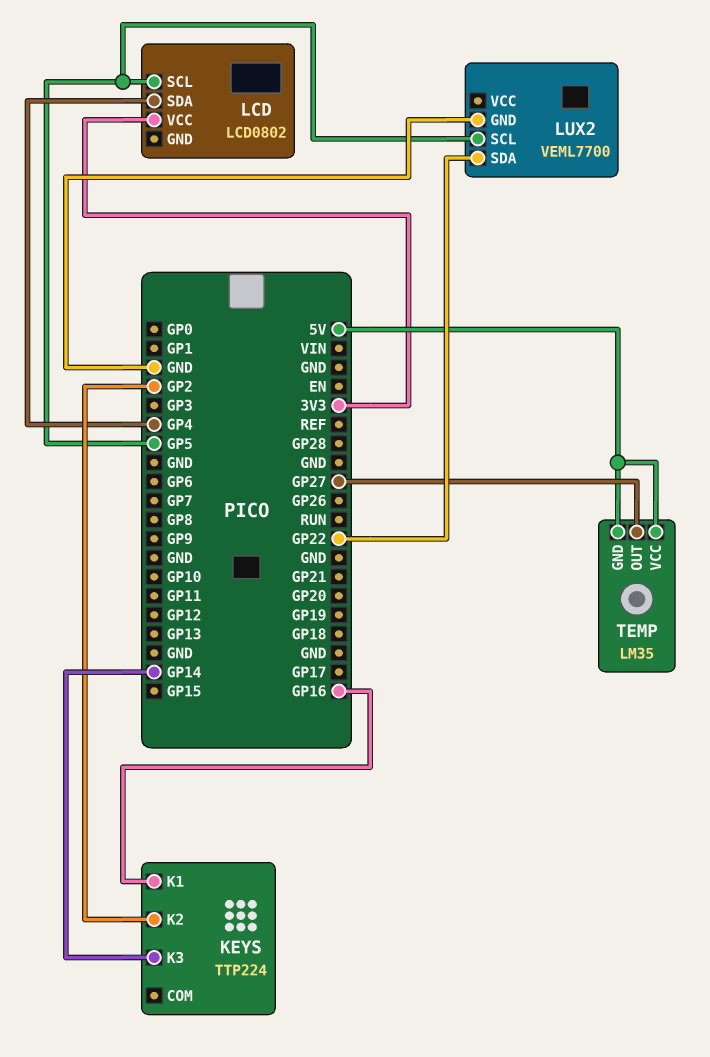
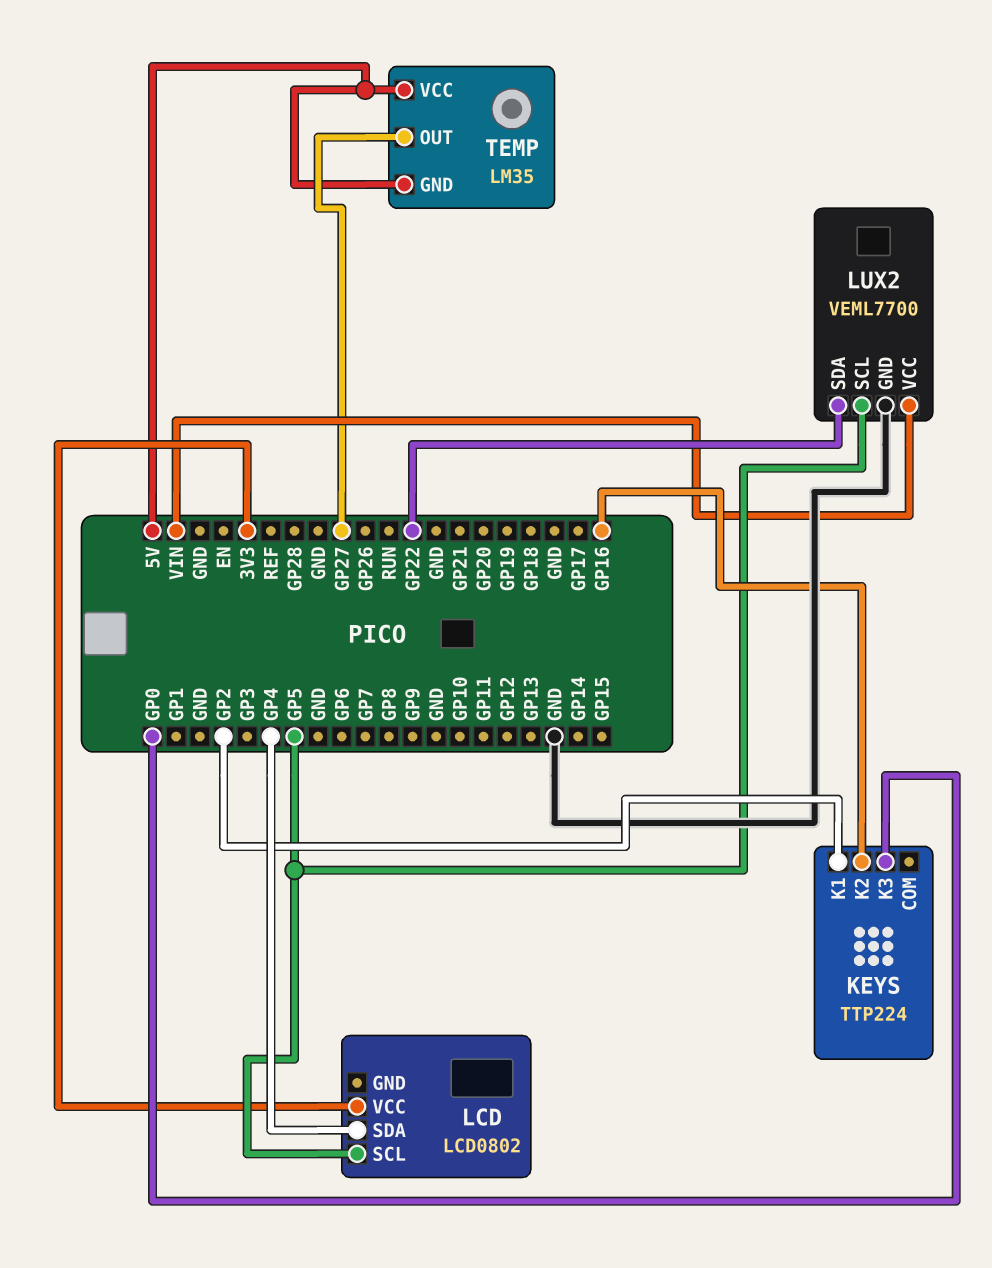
KEYS pin K1: GP16 -> GP2
KEYS pin K2: GP2 -> GP16
KEYS pin K3: GP14 -> GP0
LUX2 pin VCC: none -> VIN

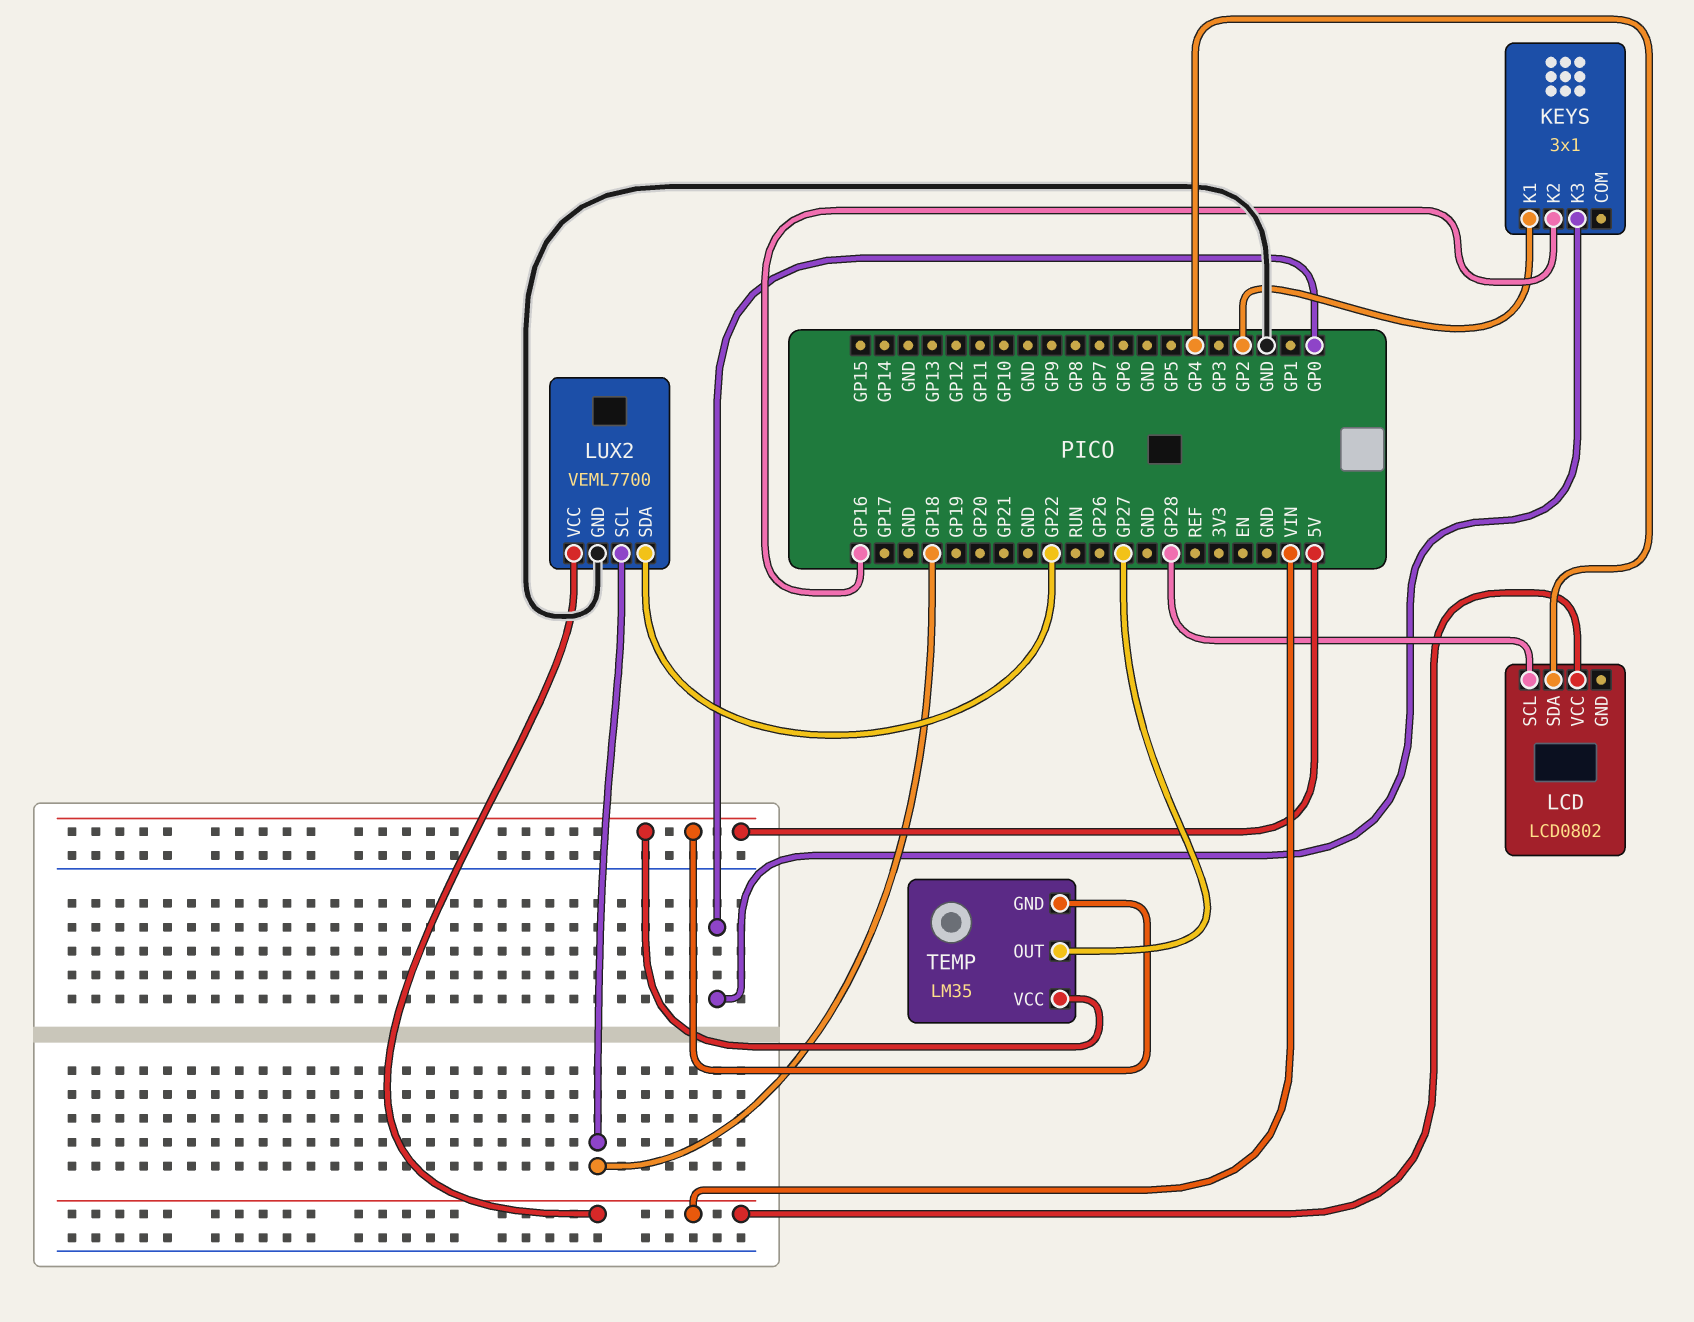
KEYS: TTP224 -> 3x1
LCD pin SCL: GP5 -> GP28
LCD pin VCC: 3V3 -> VIN
LUX2 pin SCL: GP5 -> GP18

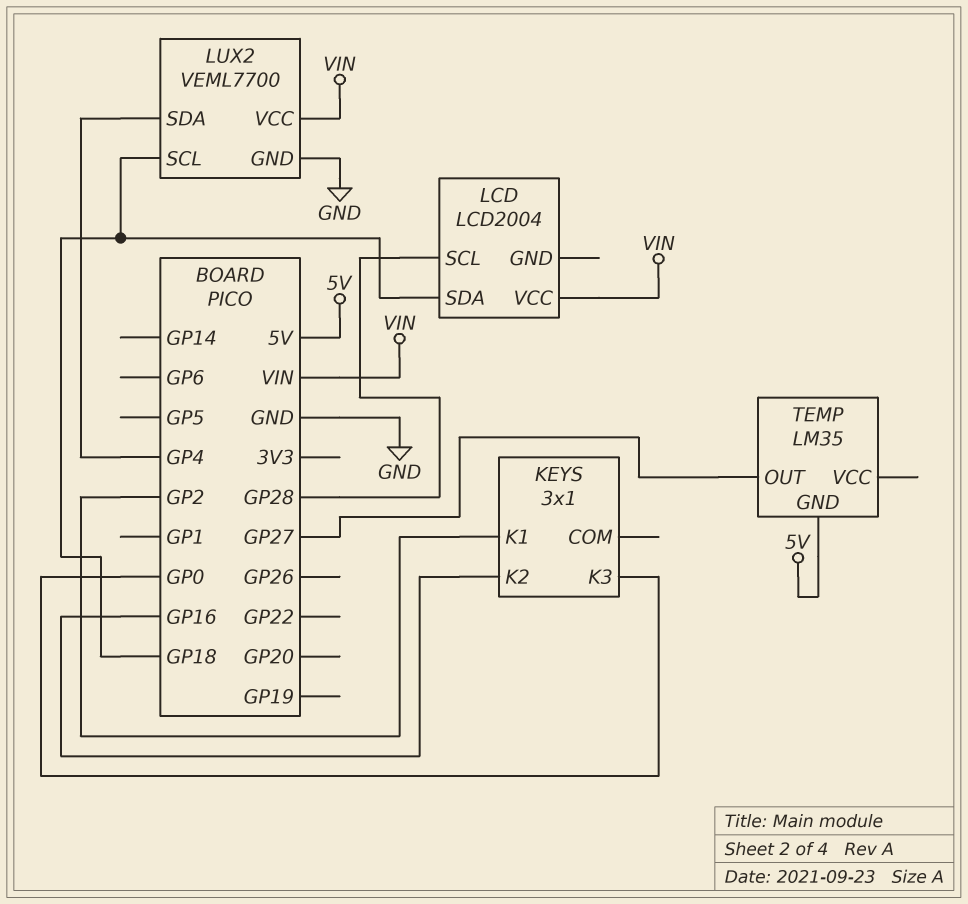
LCD: LCD0802 -> LCD2004
LCD pin SDA: GP4 -> GP18
LUX2 pin SDA: GP22 -> GP4
TEMP pin VCC: 5V -> none

